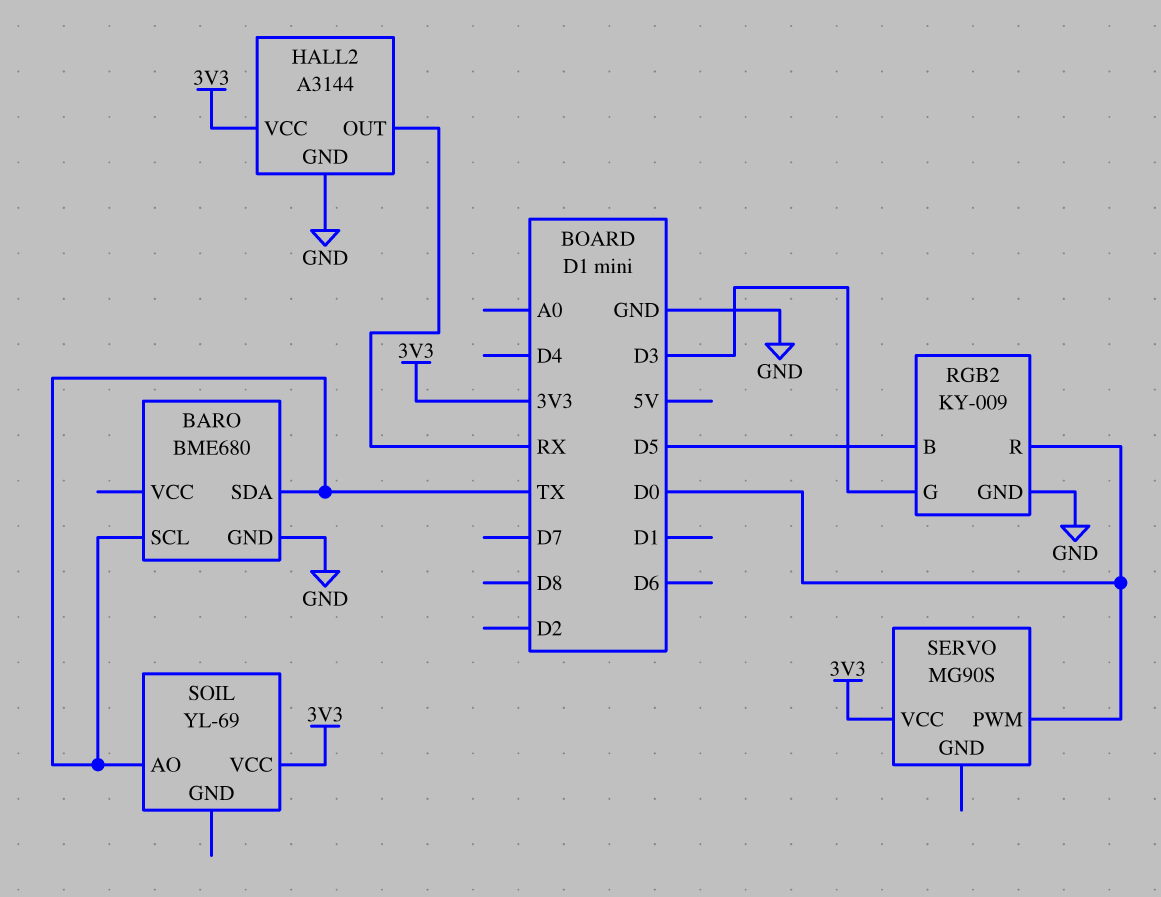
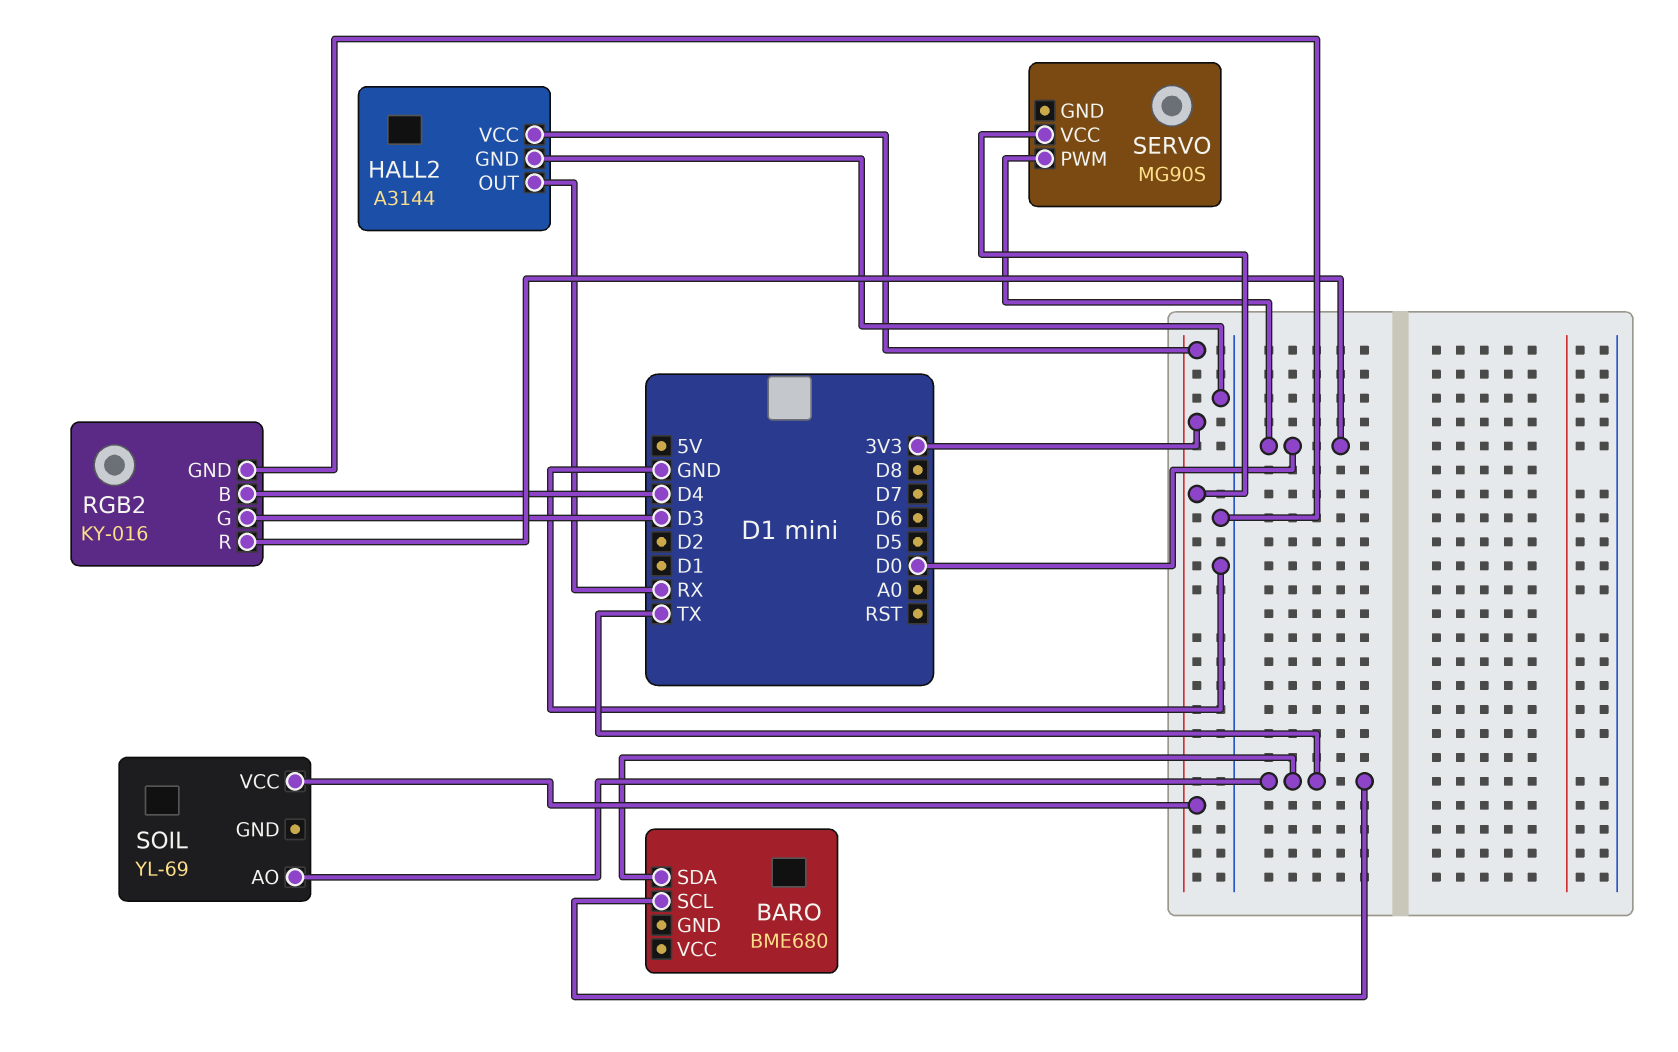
BARO pin GND: GND -> none
RGB2: KY-009 -> KY-016
RGB2 pin B: D5 -> D4

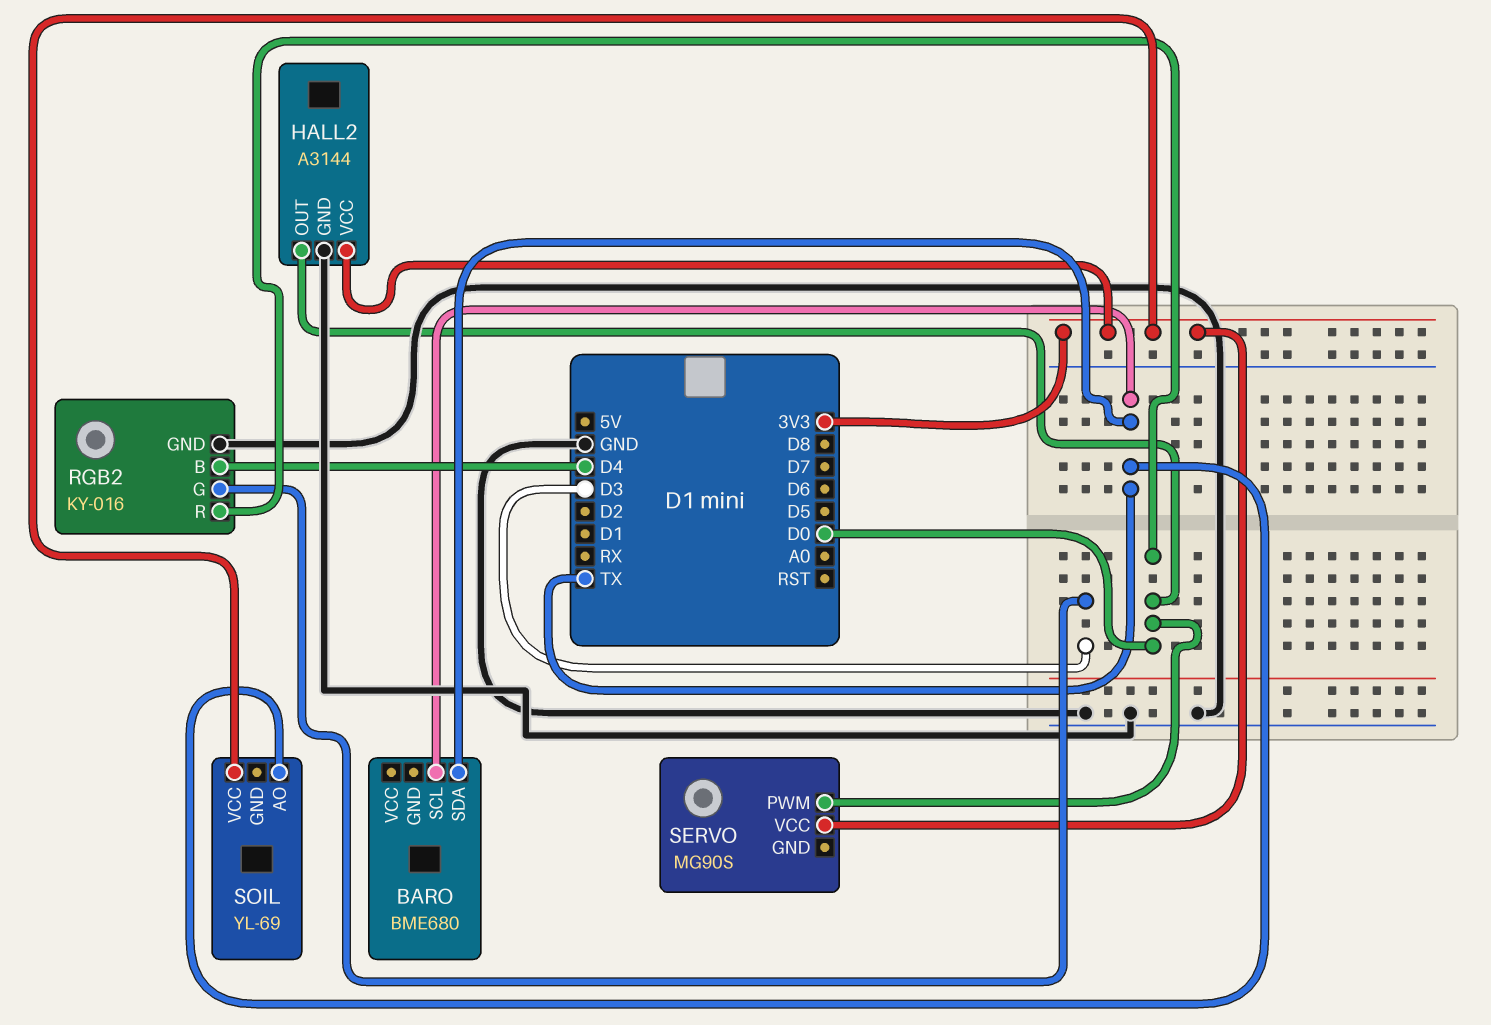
HALL2 pin OUT: RX -> D0

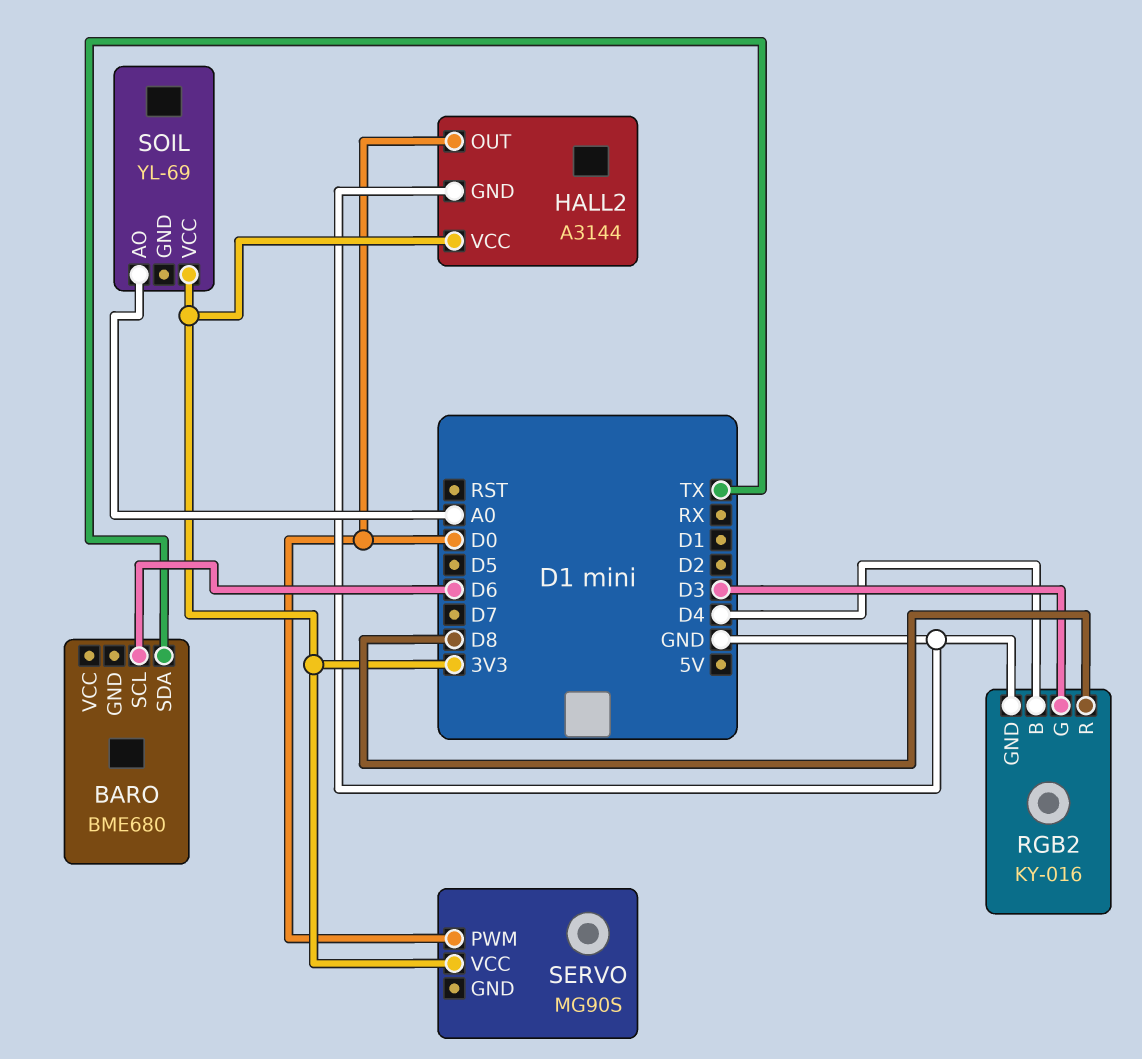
BARO pin SCL: TX -> D6
RGB2 pin R: D0 -> D8
SOIL pin AO: TX -> A0

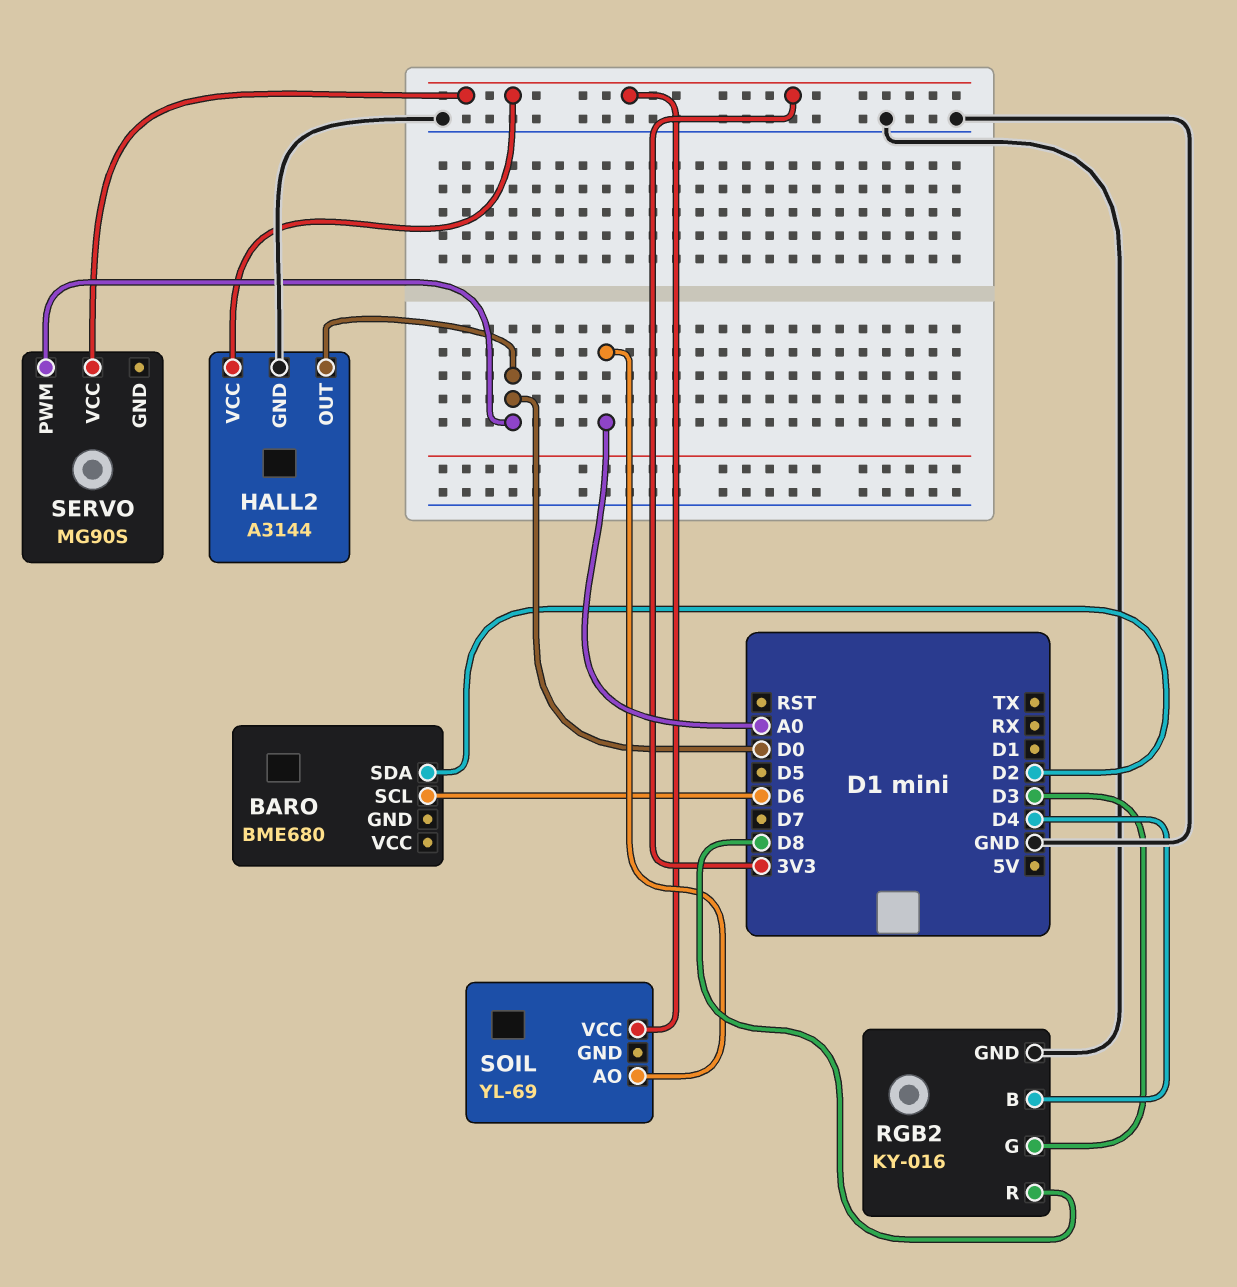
BARO pin SDA: TX -> D2

